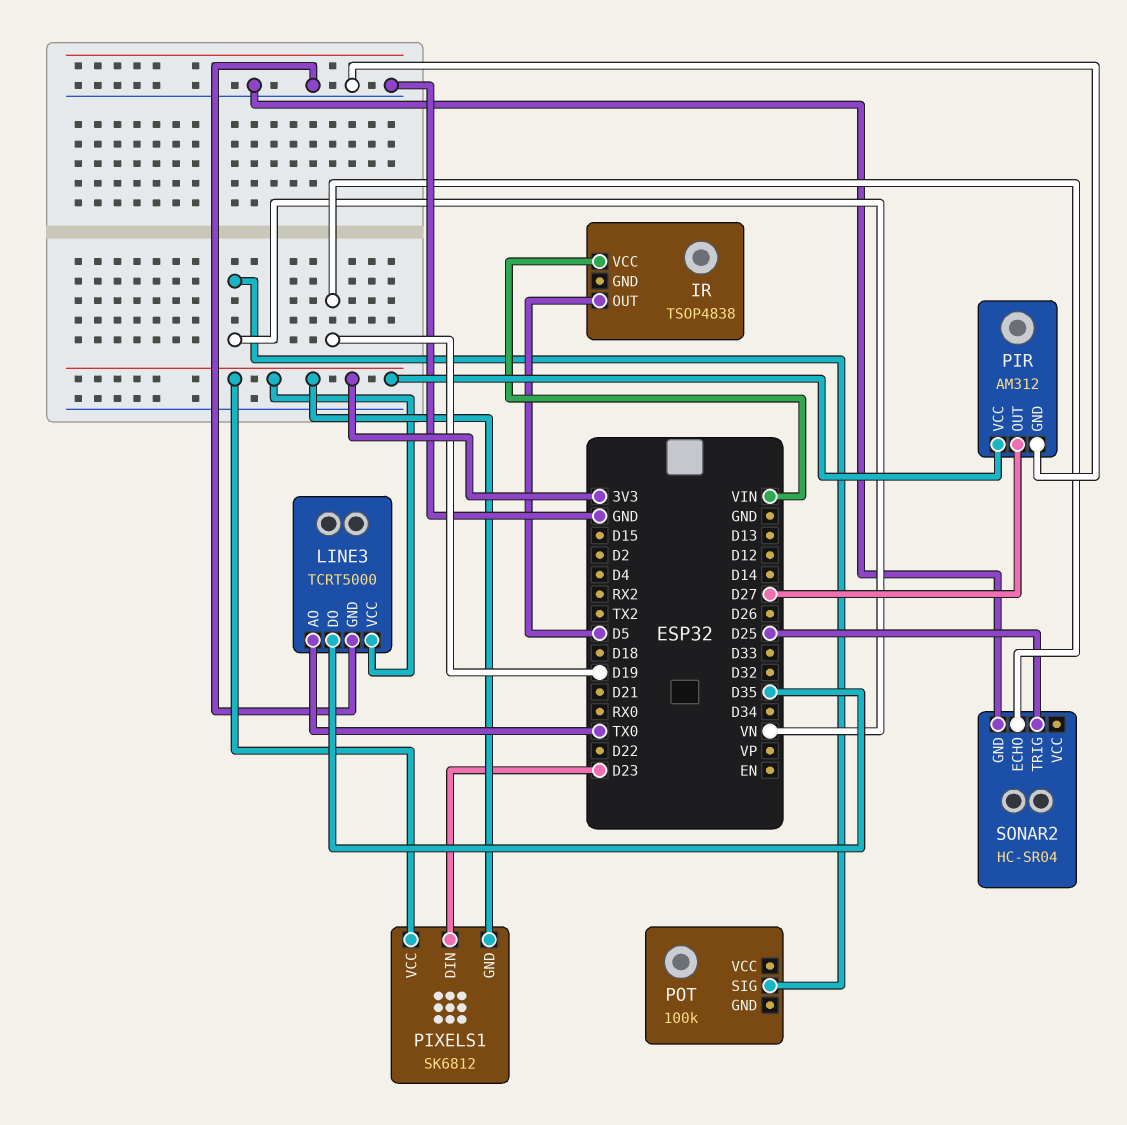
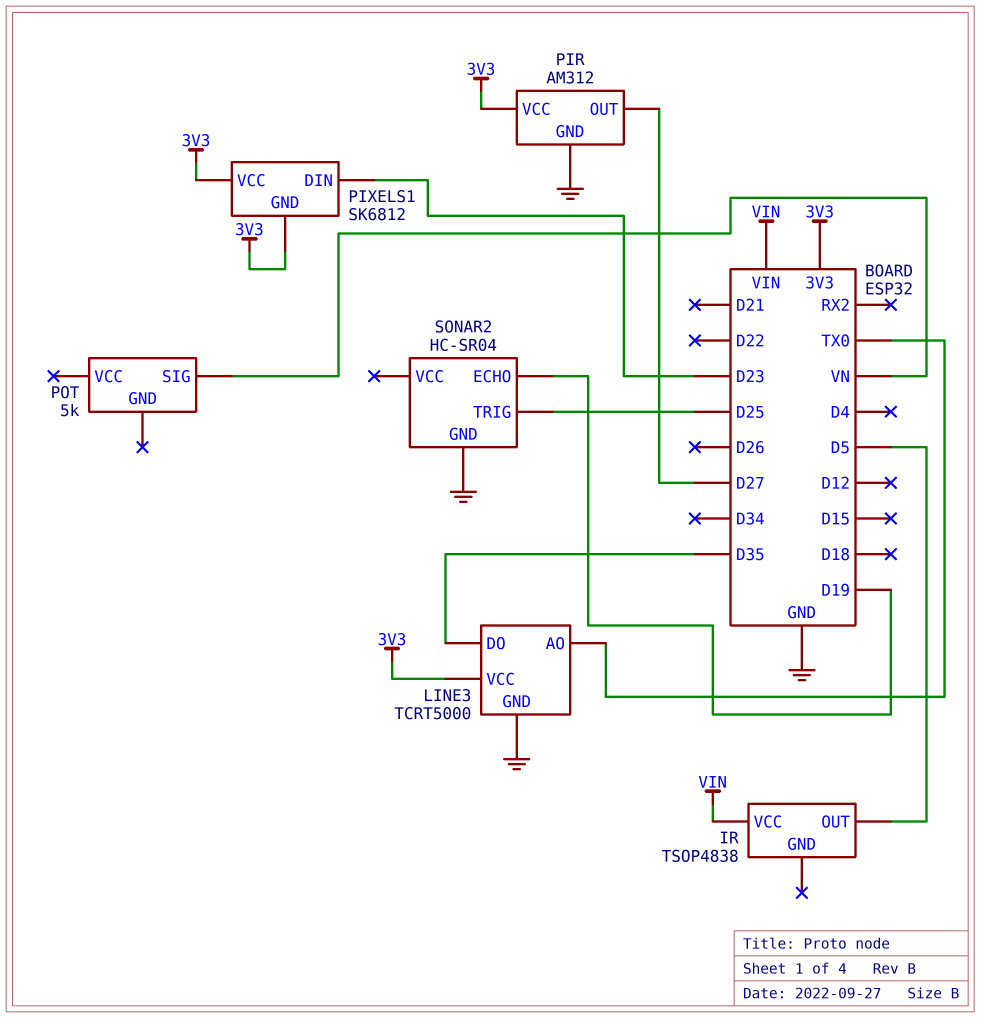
POT: 100k -> 5k

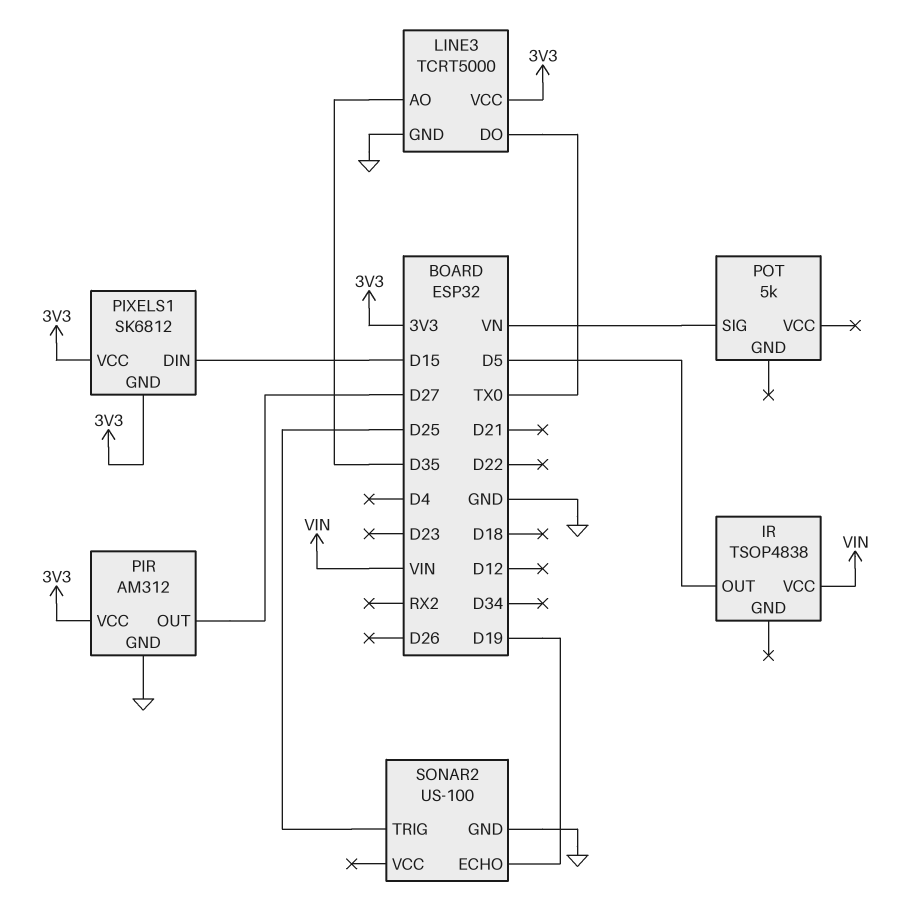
LINE3 pin AO: TX0 -> D35
LINE3 pin DO: D35 -> TX0
PIXELS1 pin DIN: D23 -> D15
SONAR2: HC-SR04 -> US-100

